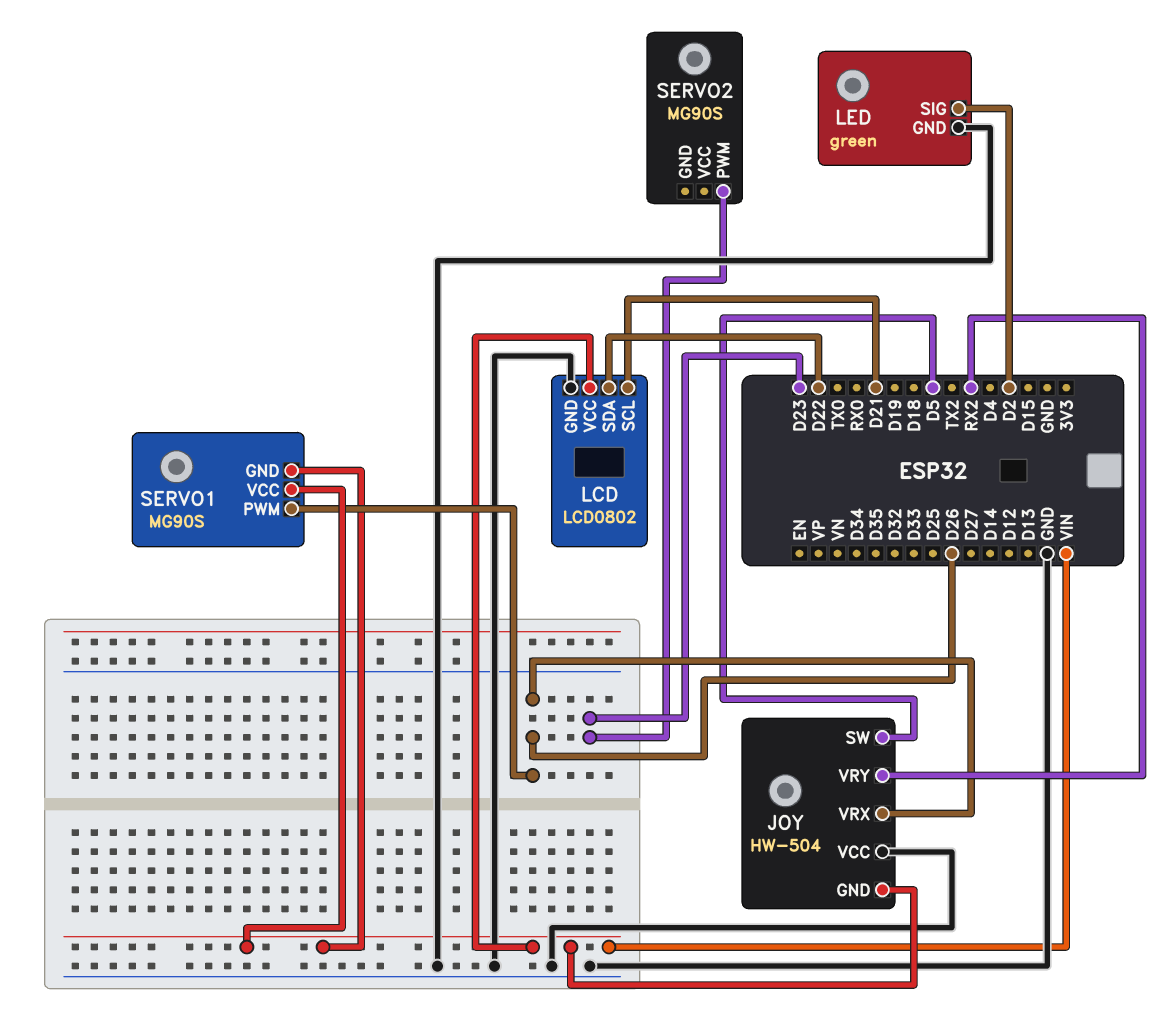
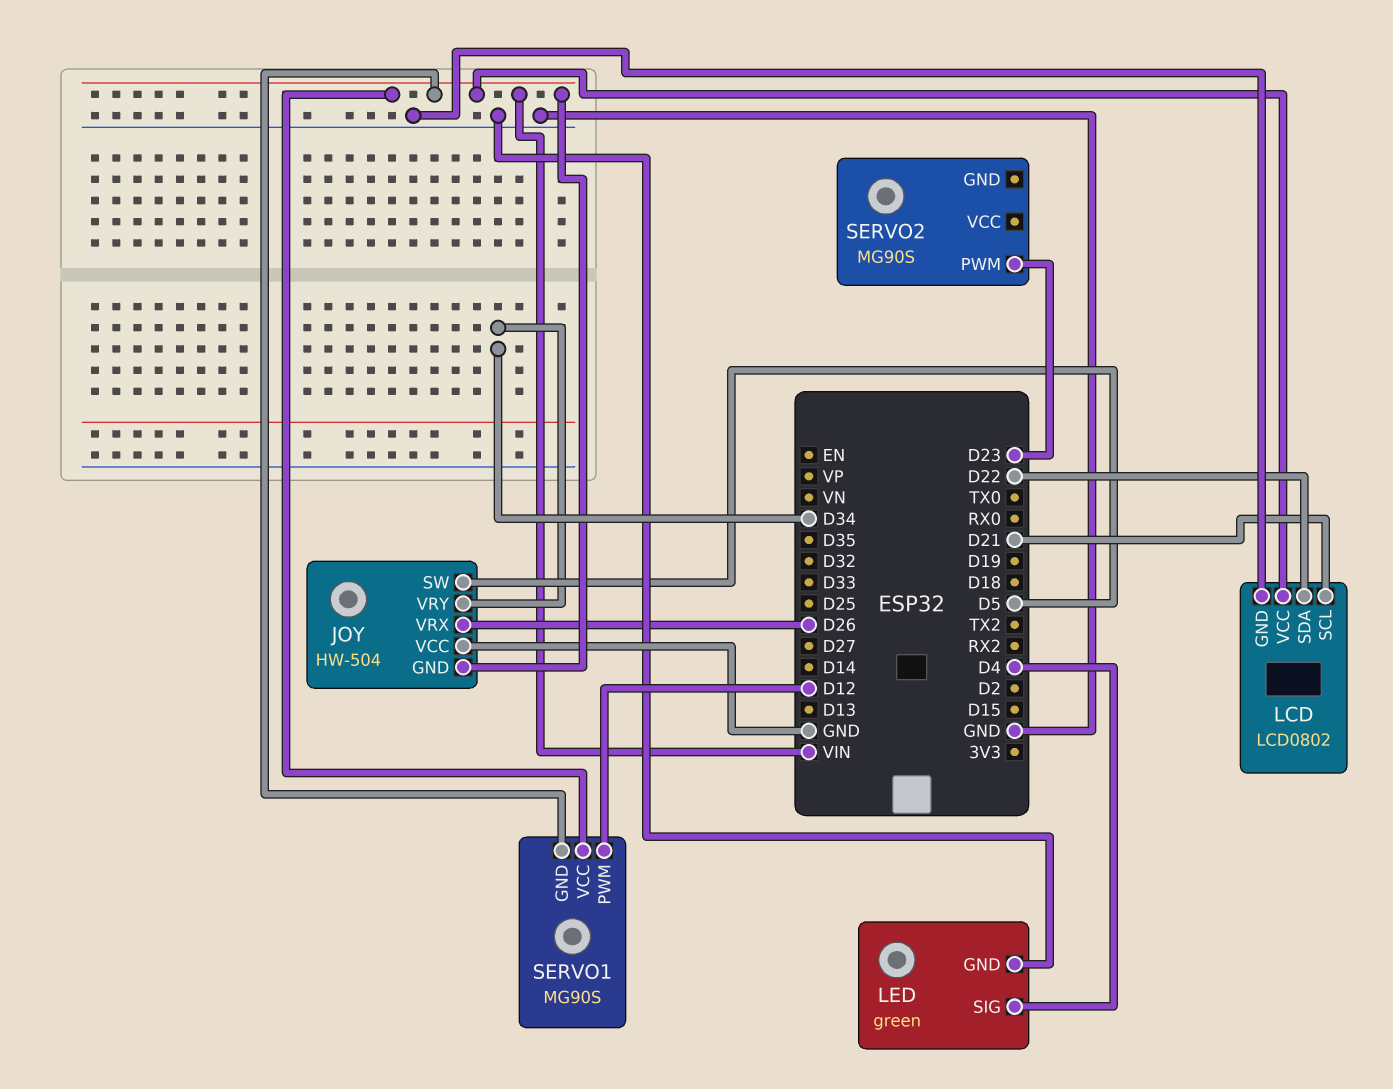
JOY pin VRY: RX2 -> D34
LED pin SIG: D2 -> D4
SERVO1 pin PWM: D26 -> D12

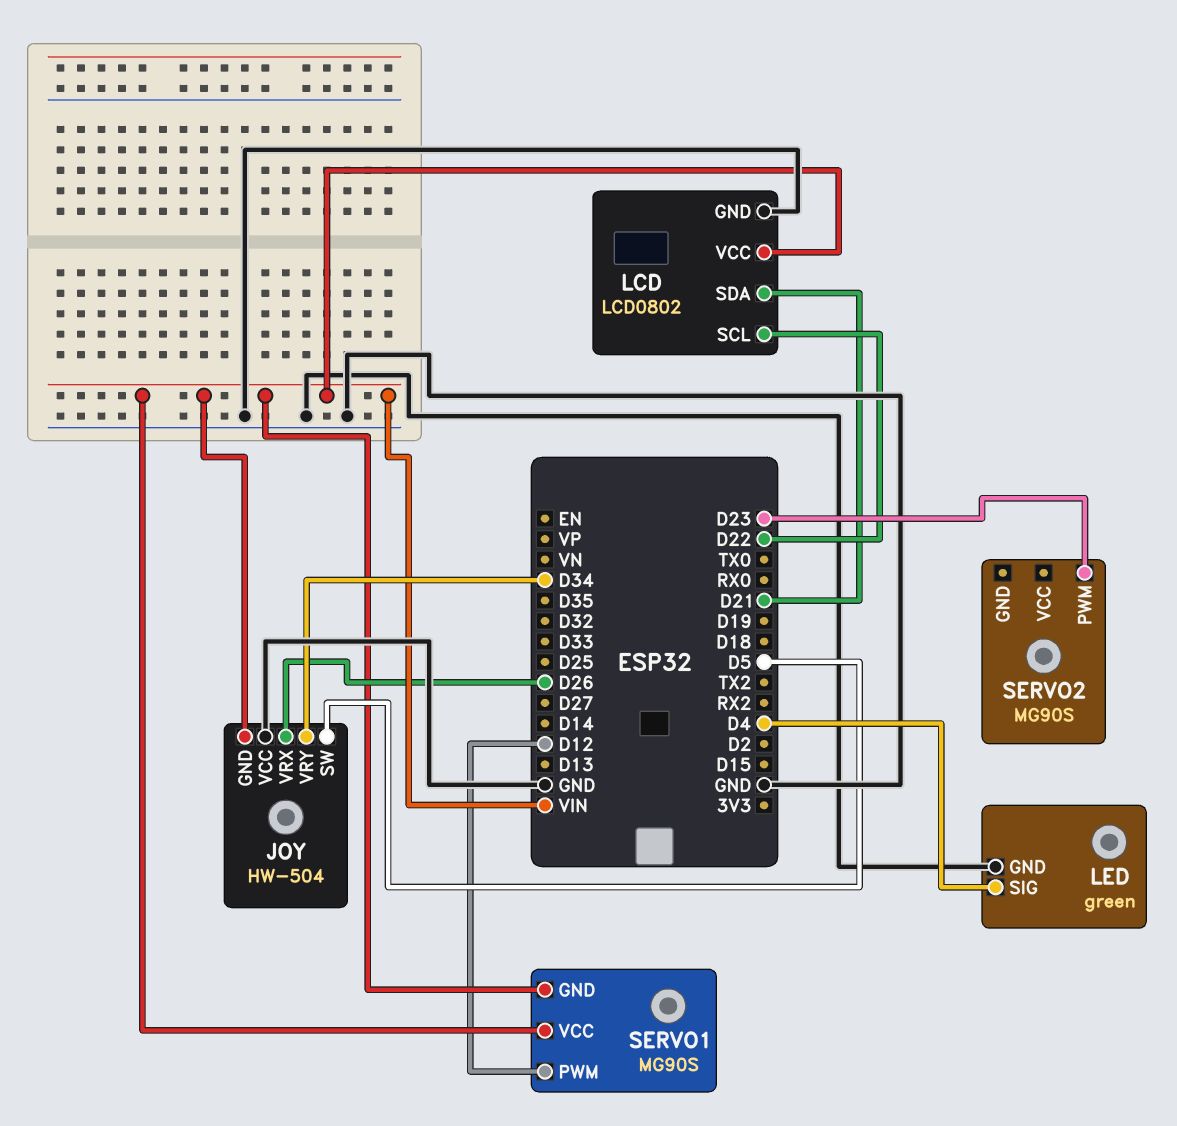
LCD pin SCL: D21 -> D22
LCD pin SDA: D22 -> D21

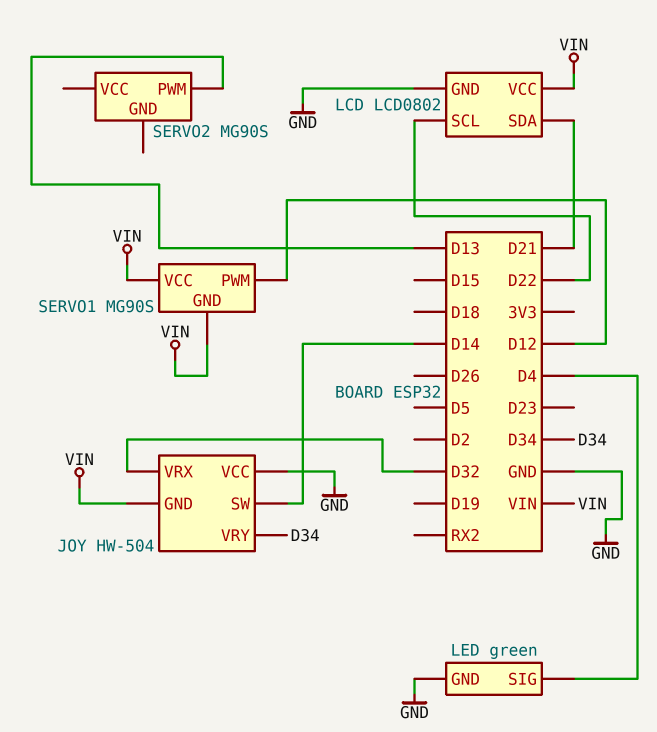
JOY pin SW: D5 -> D14
JOY pin VRX: D26 -> D32
SERVO2 pin PWM: D23 -> D13

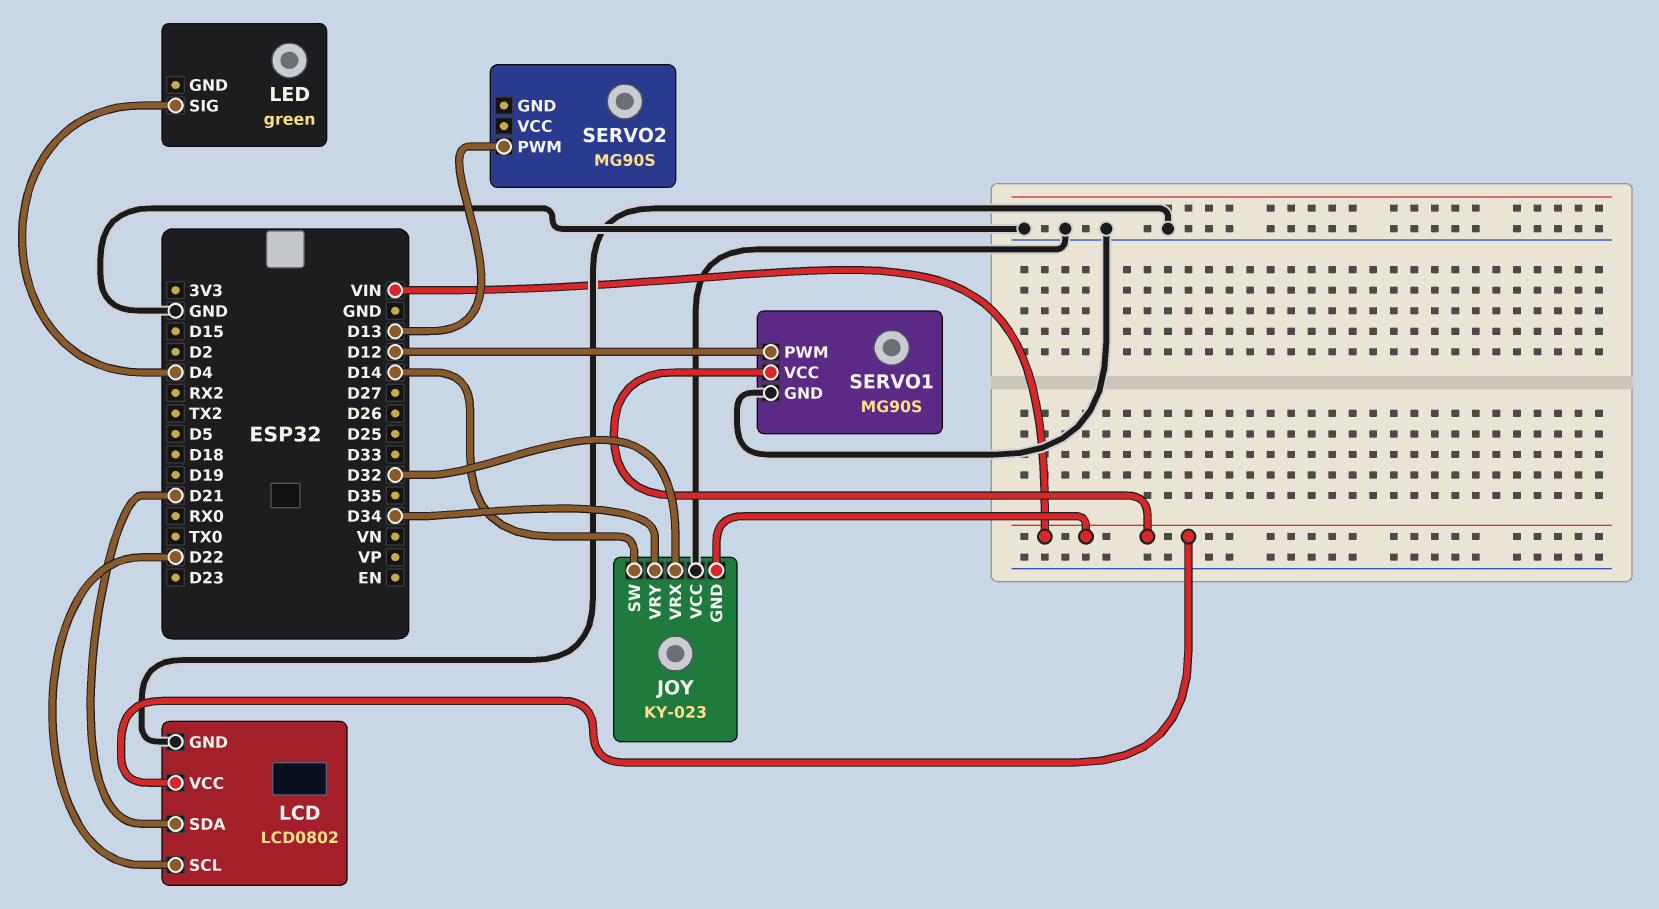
JOY: HW-504 -> KY-023
LED pin GND: GND -> none
SERVO1 pin GND: VIN -> GND

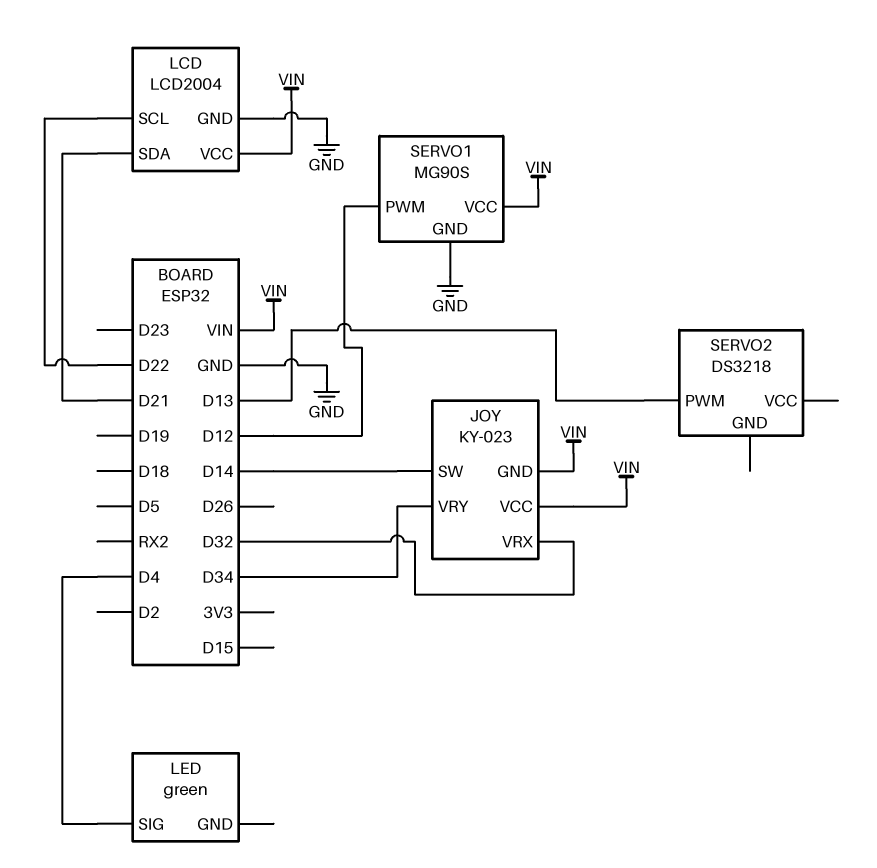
JOY pin VCC: GND -> VIN
LCD: LCD0802 -> LCD2004
SERVO2: MG90S -> DS3218

